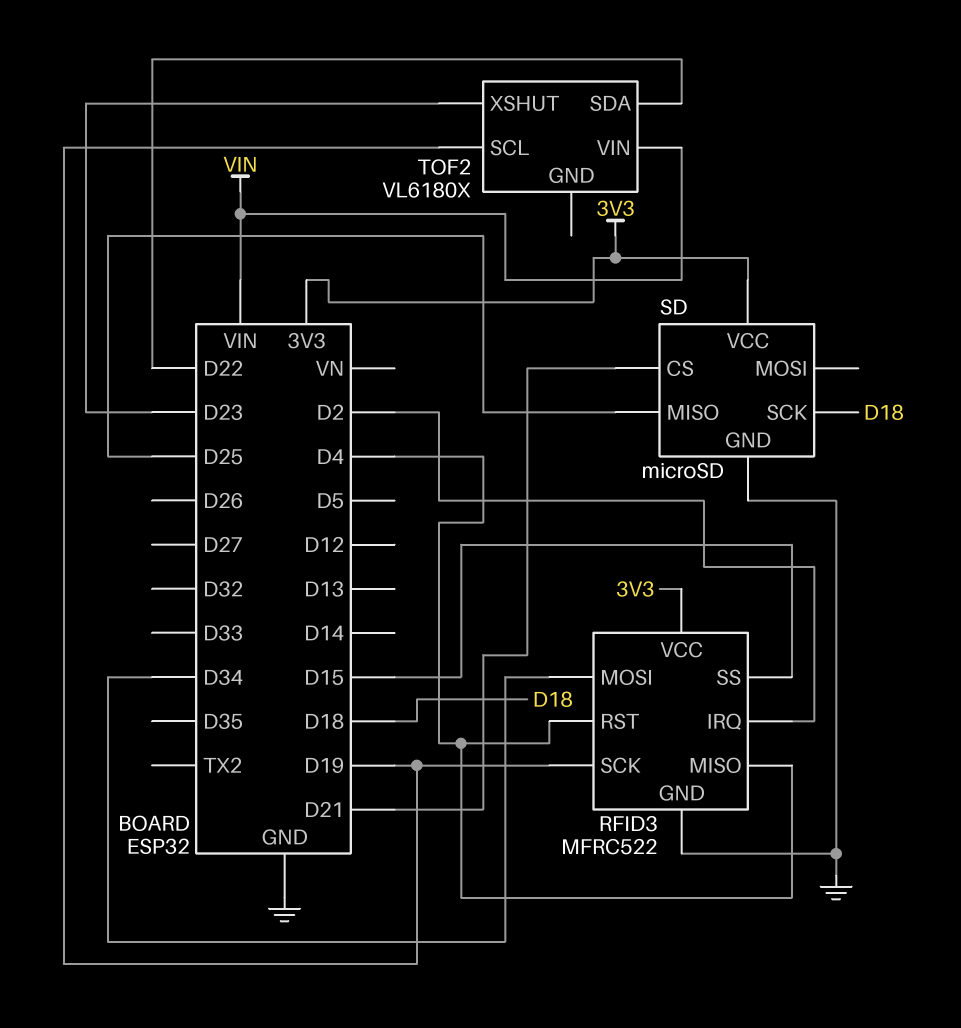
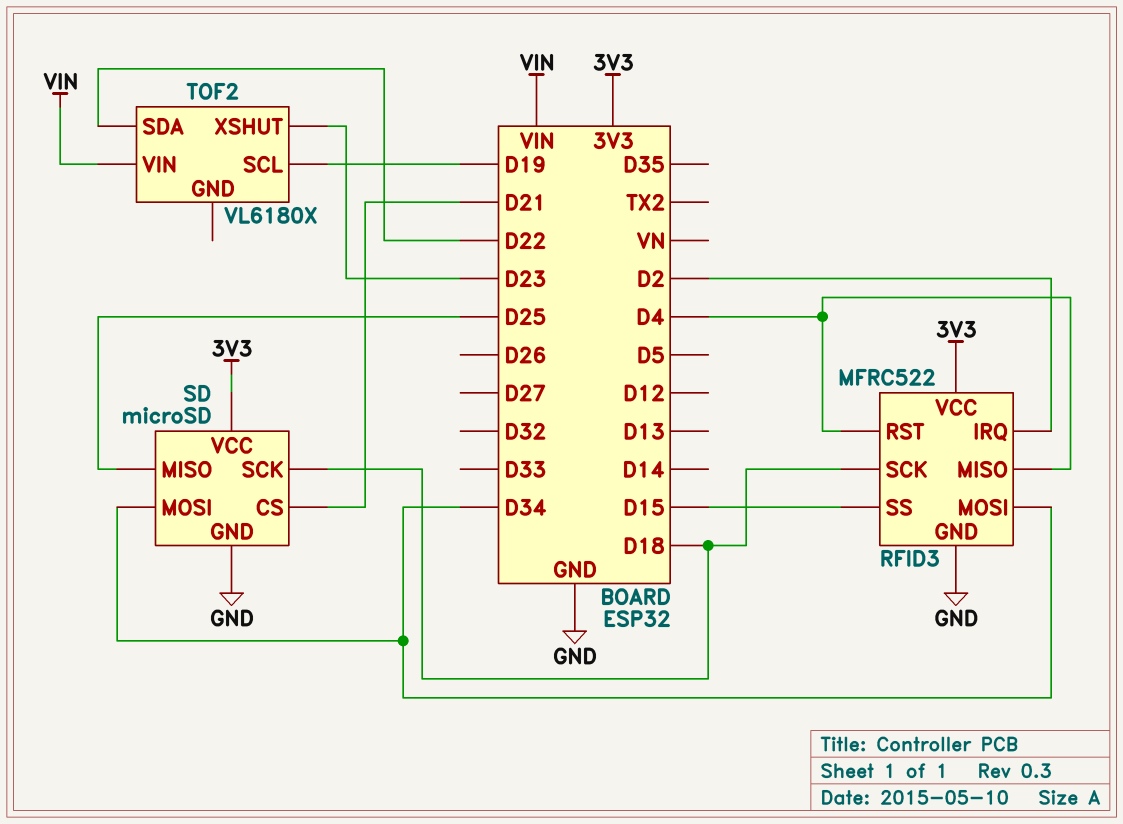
RFID3 pin SCK: D19 -> D18
SD pin MOSI: none -> D34

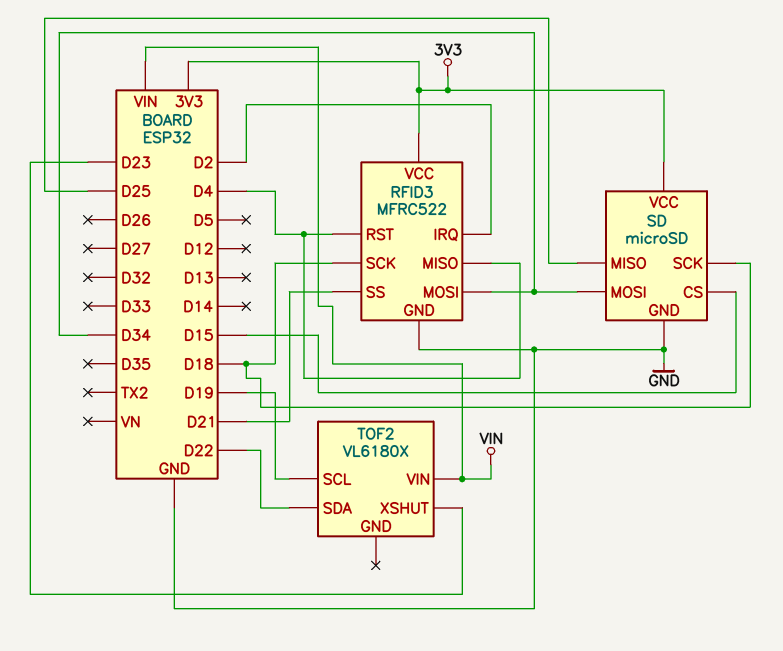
RFID3 pin SS: D15 -> D21
SD pin CS: D21 -> D15

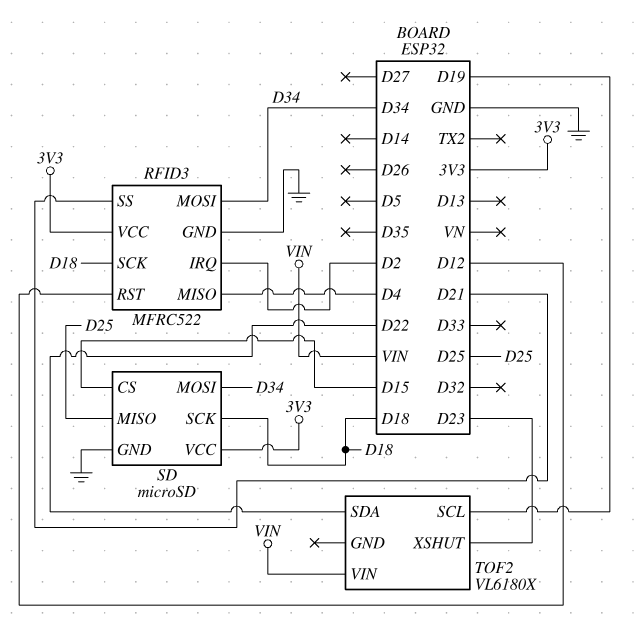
RFID3 pin RST: D4 -> D12

